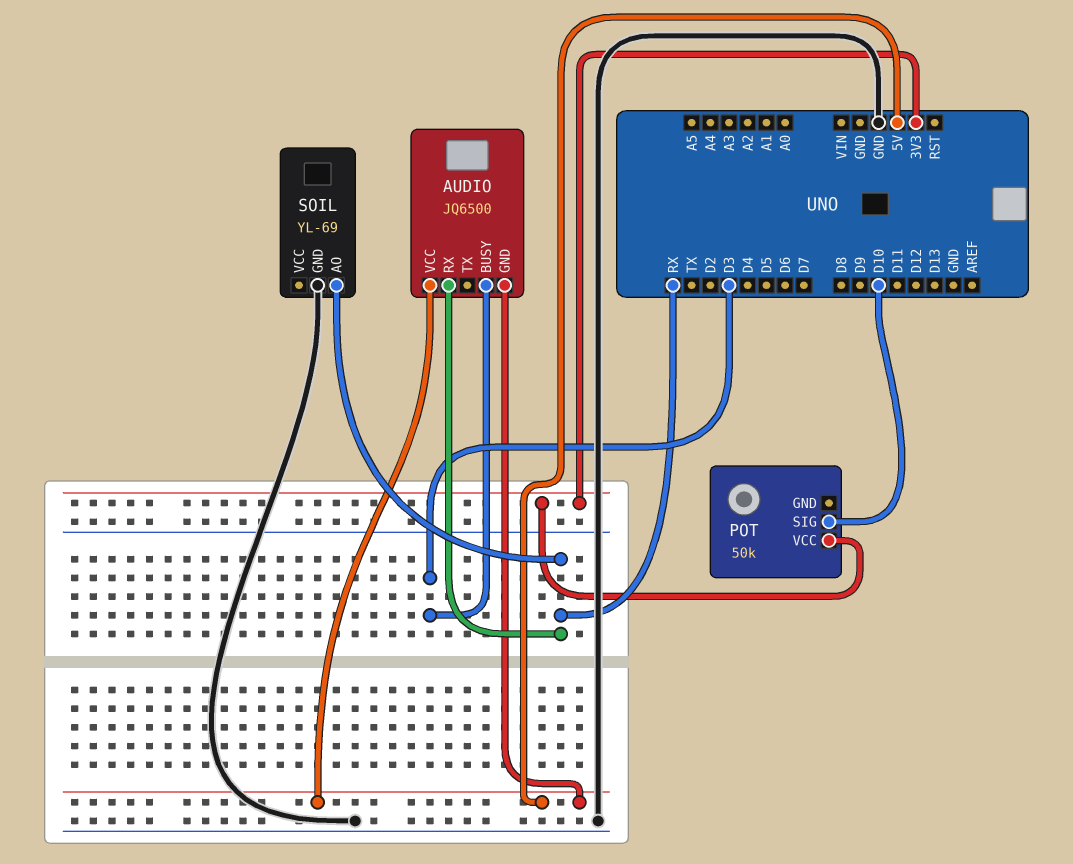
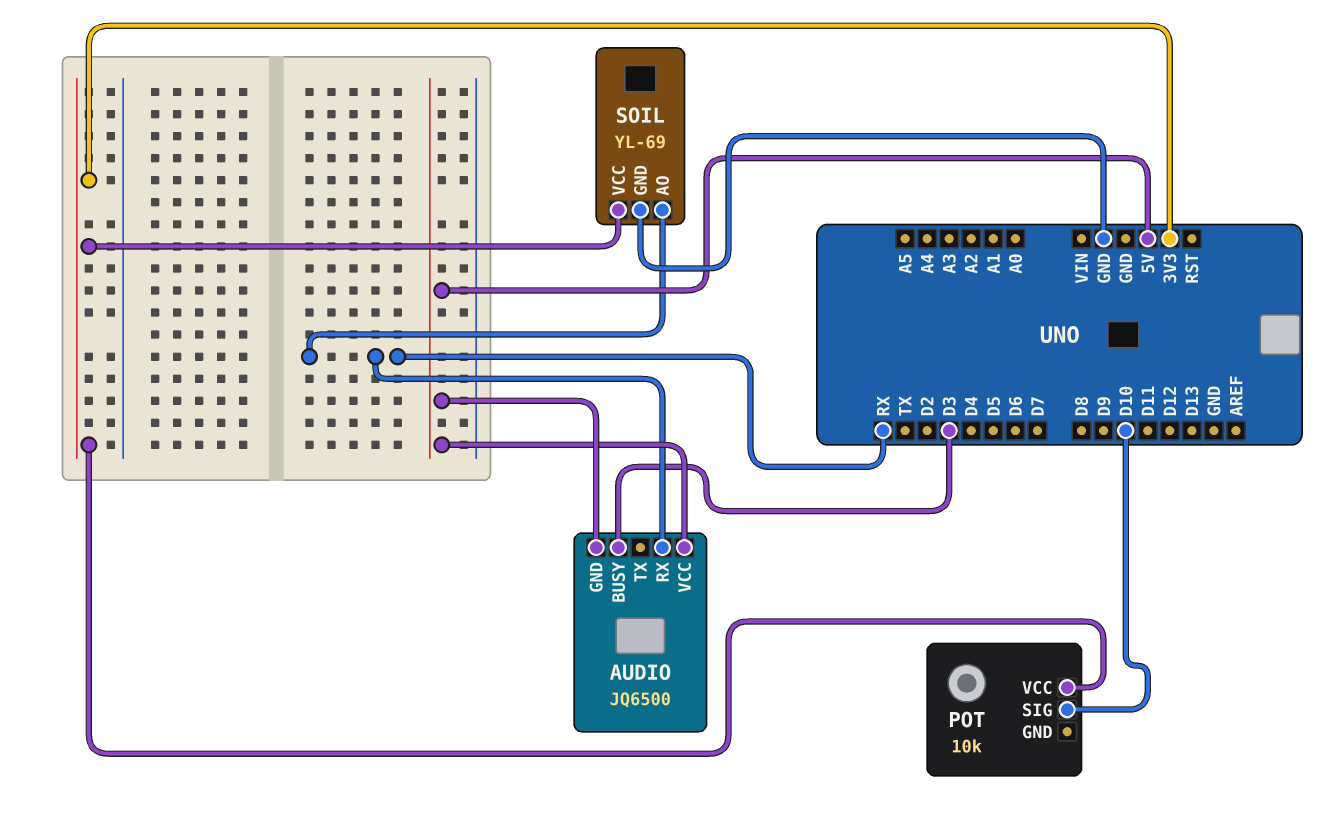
POT: 50k -> 10k
SOIL pin VCC: none -> 3V3

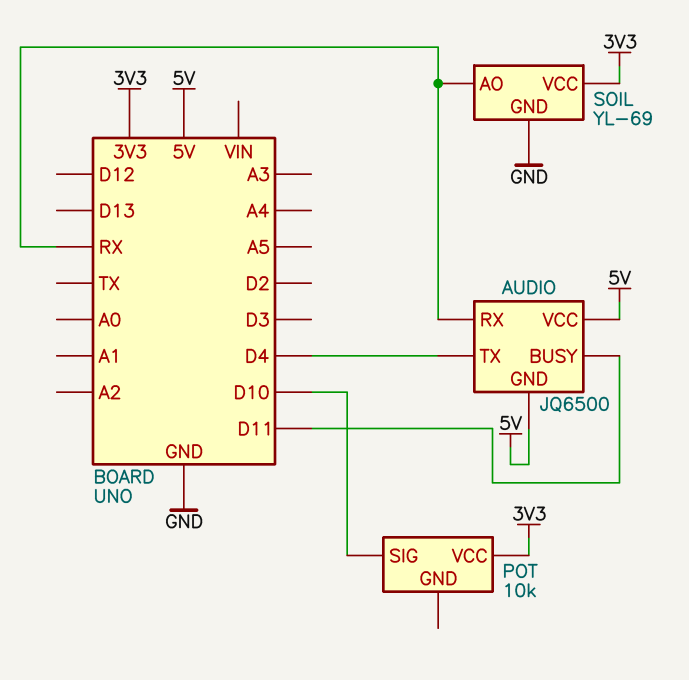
AUDIO pin BUSY: D3 -> D11
AUDIO pin TX: none -> D4

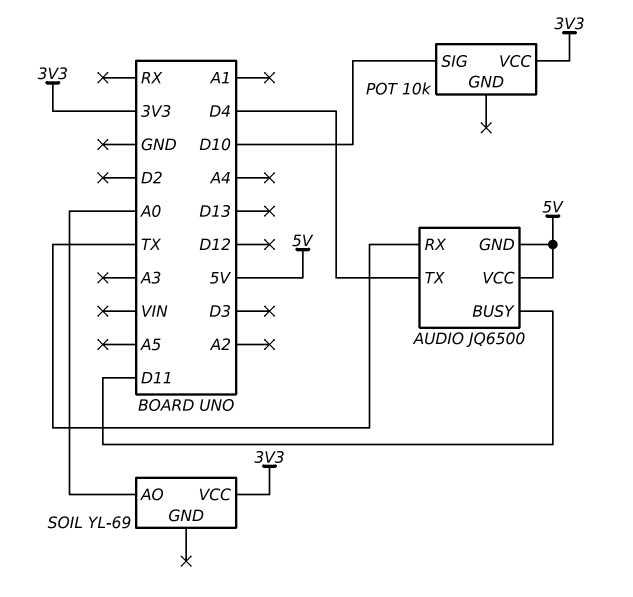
AUDIO pin RX: RX -> TX
SOIL pin AO: RX -> A0
SOIL pin GND: GND -> none

